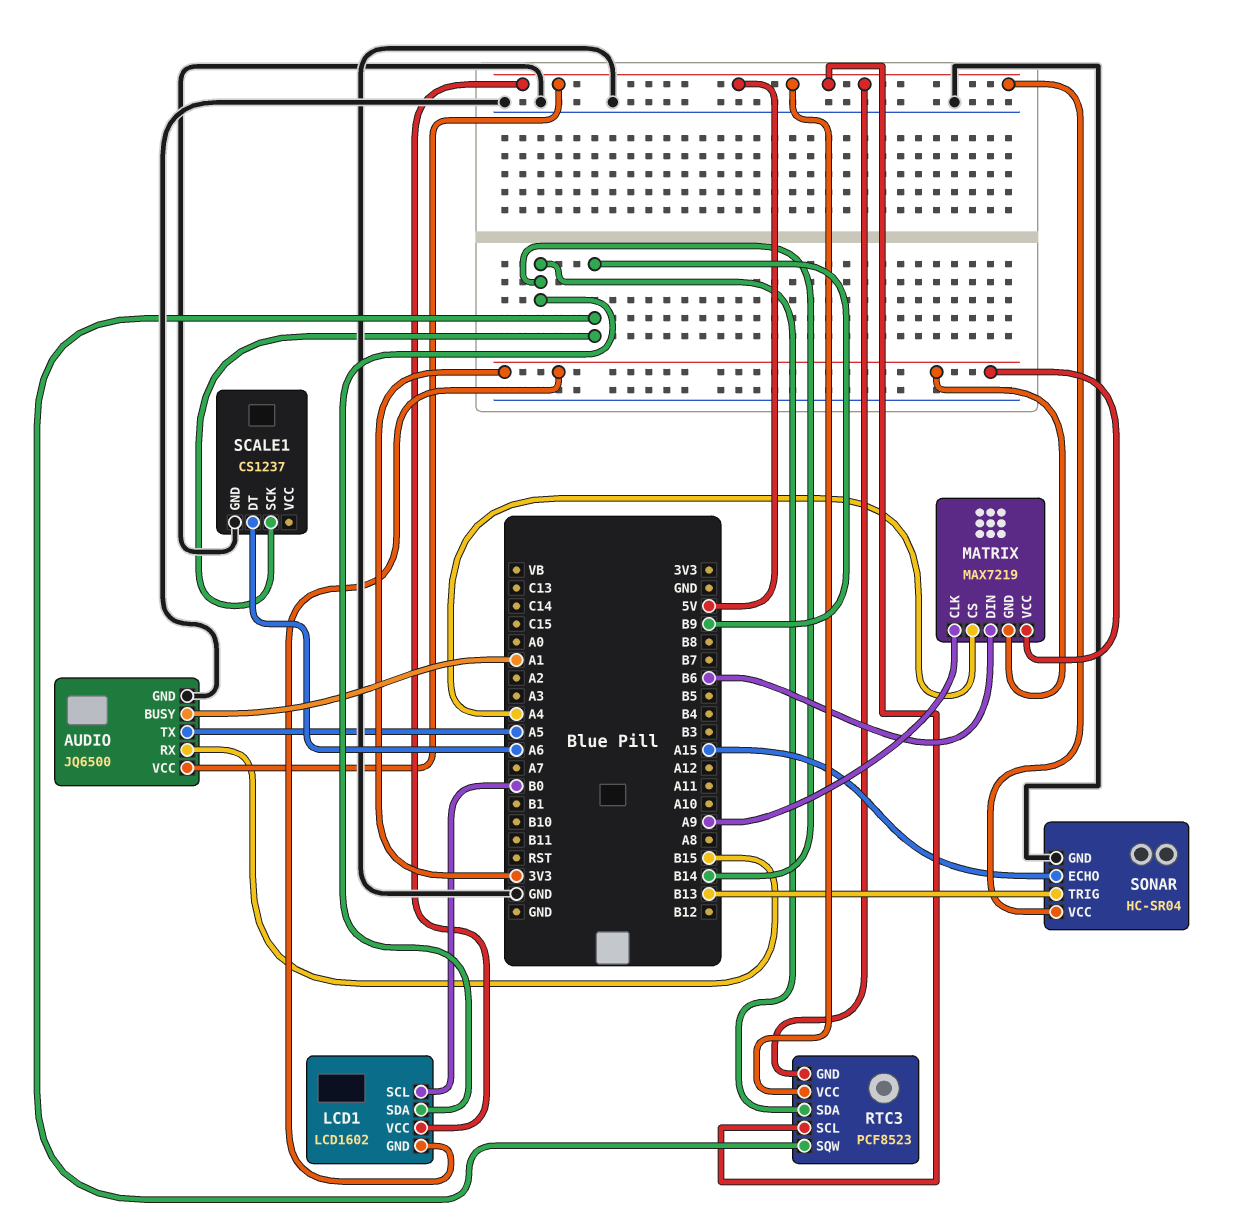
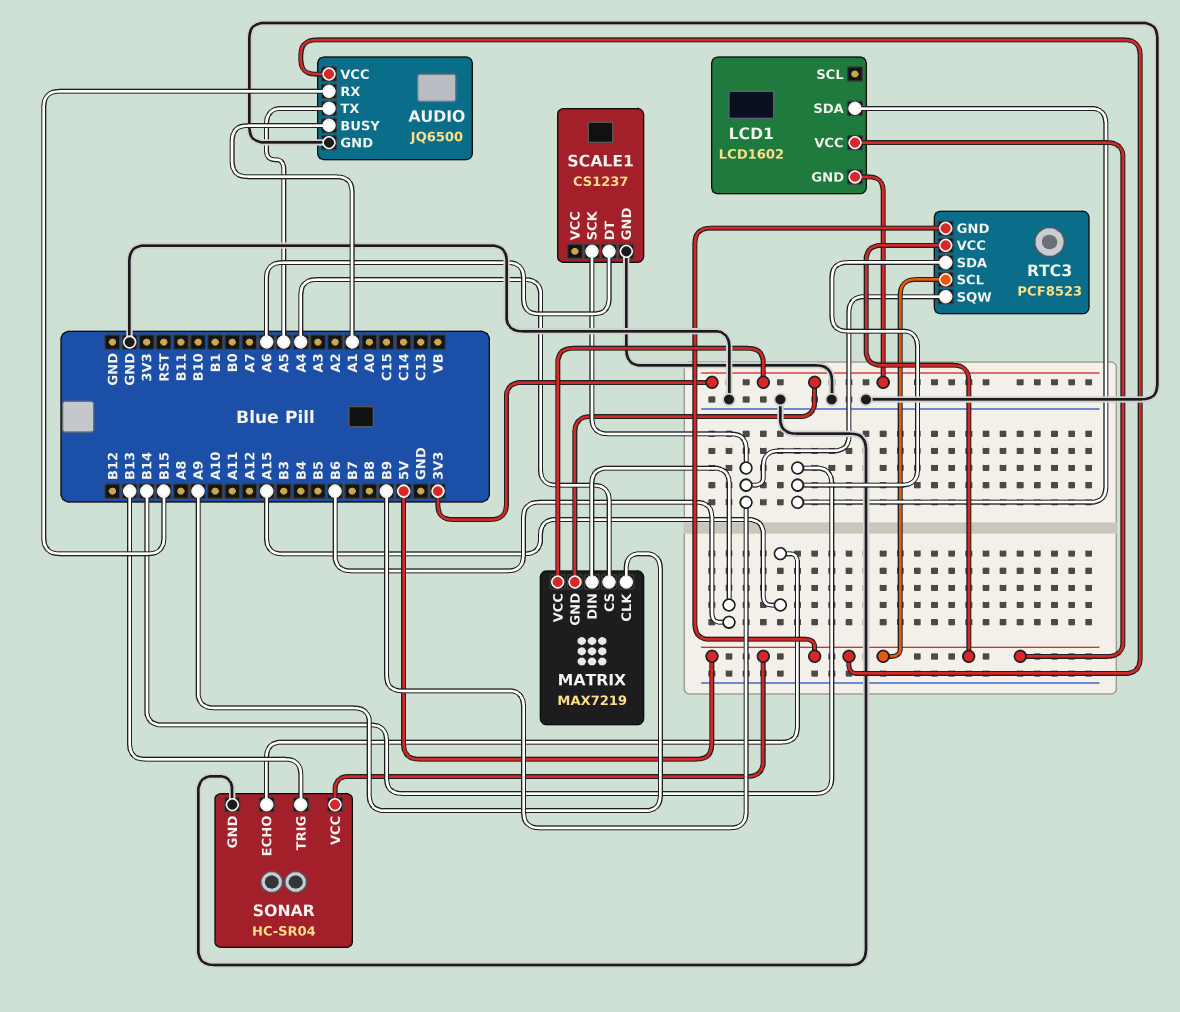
LCD1 pin SCL: B0 -> none

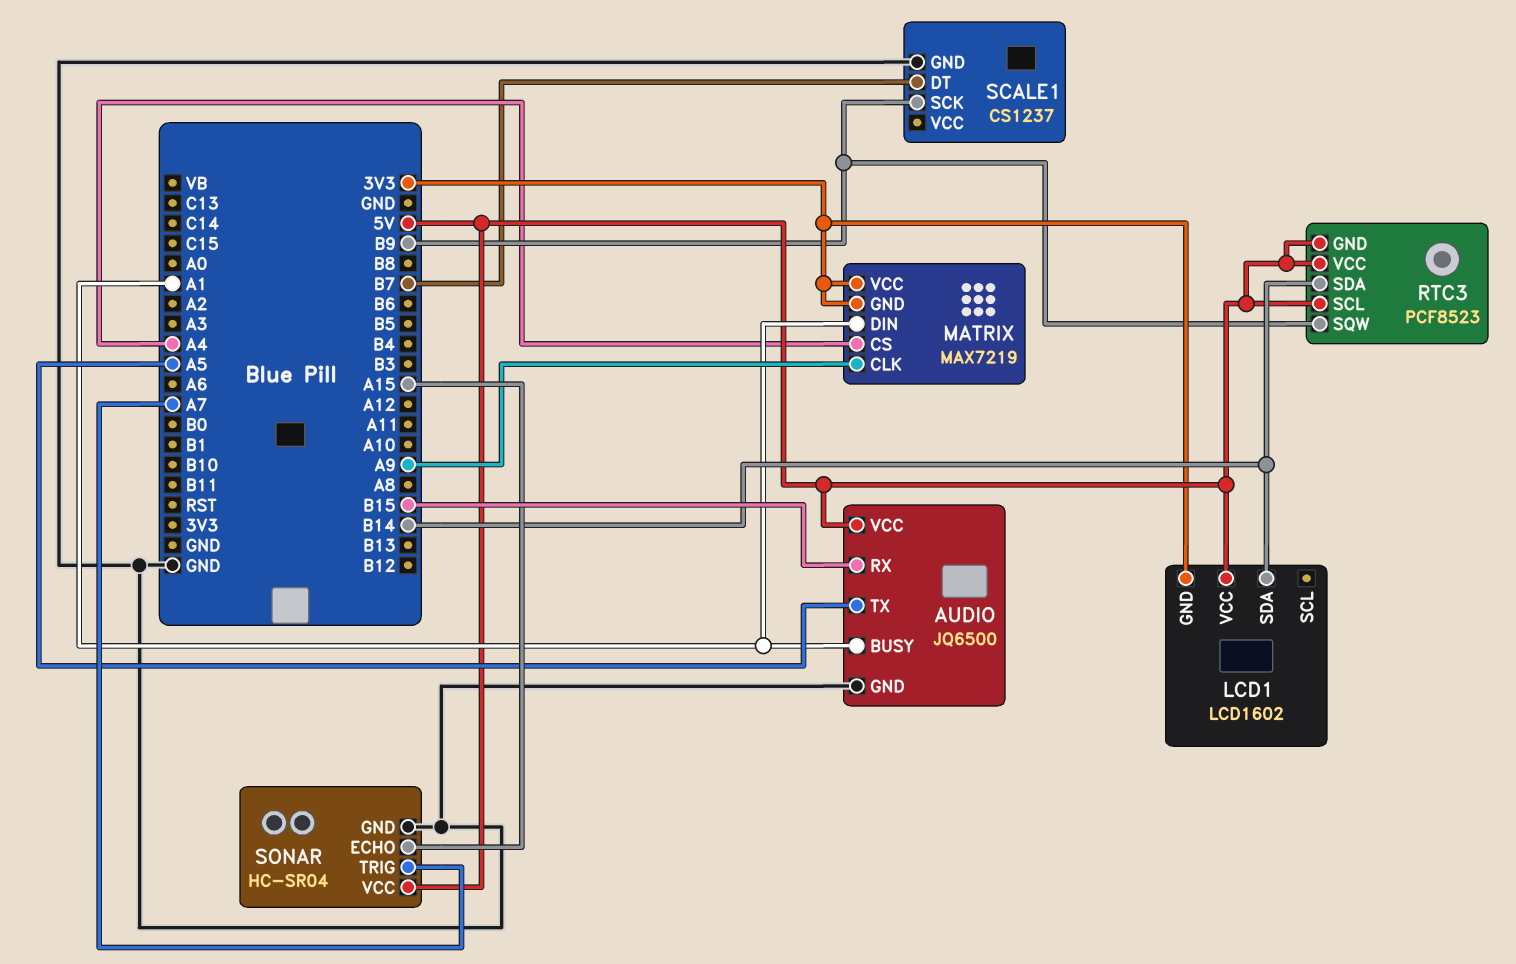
MATRIX pin DIN: B6 -> A1
SCALE1 pin DT: A6 -> B7
SONAR pin TRIG: B13 -> A7

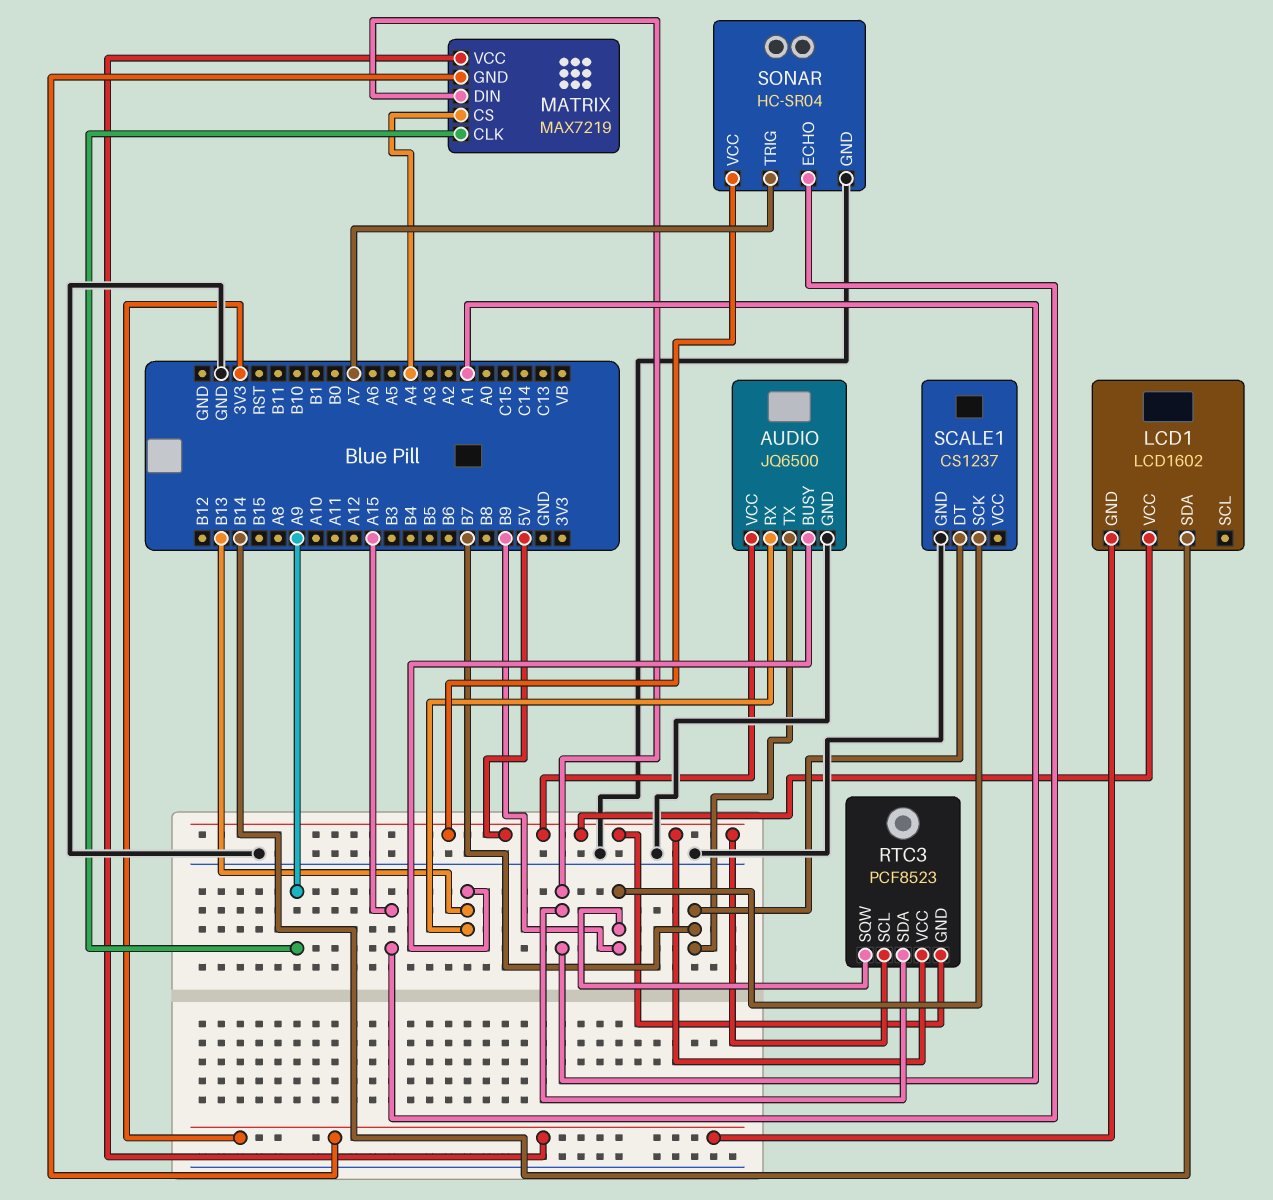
AUDIO pin BUSY: A1 -> B13
AUDIO pin RX: B15 -> B13
AUDIO pin TX: A5 -> B7
RTC3 pin SDA: B14 -> A1

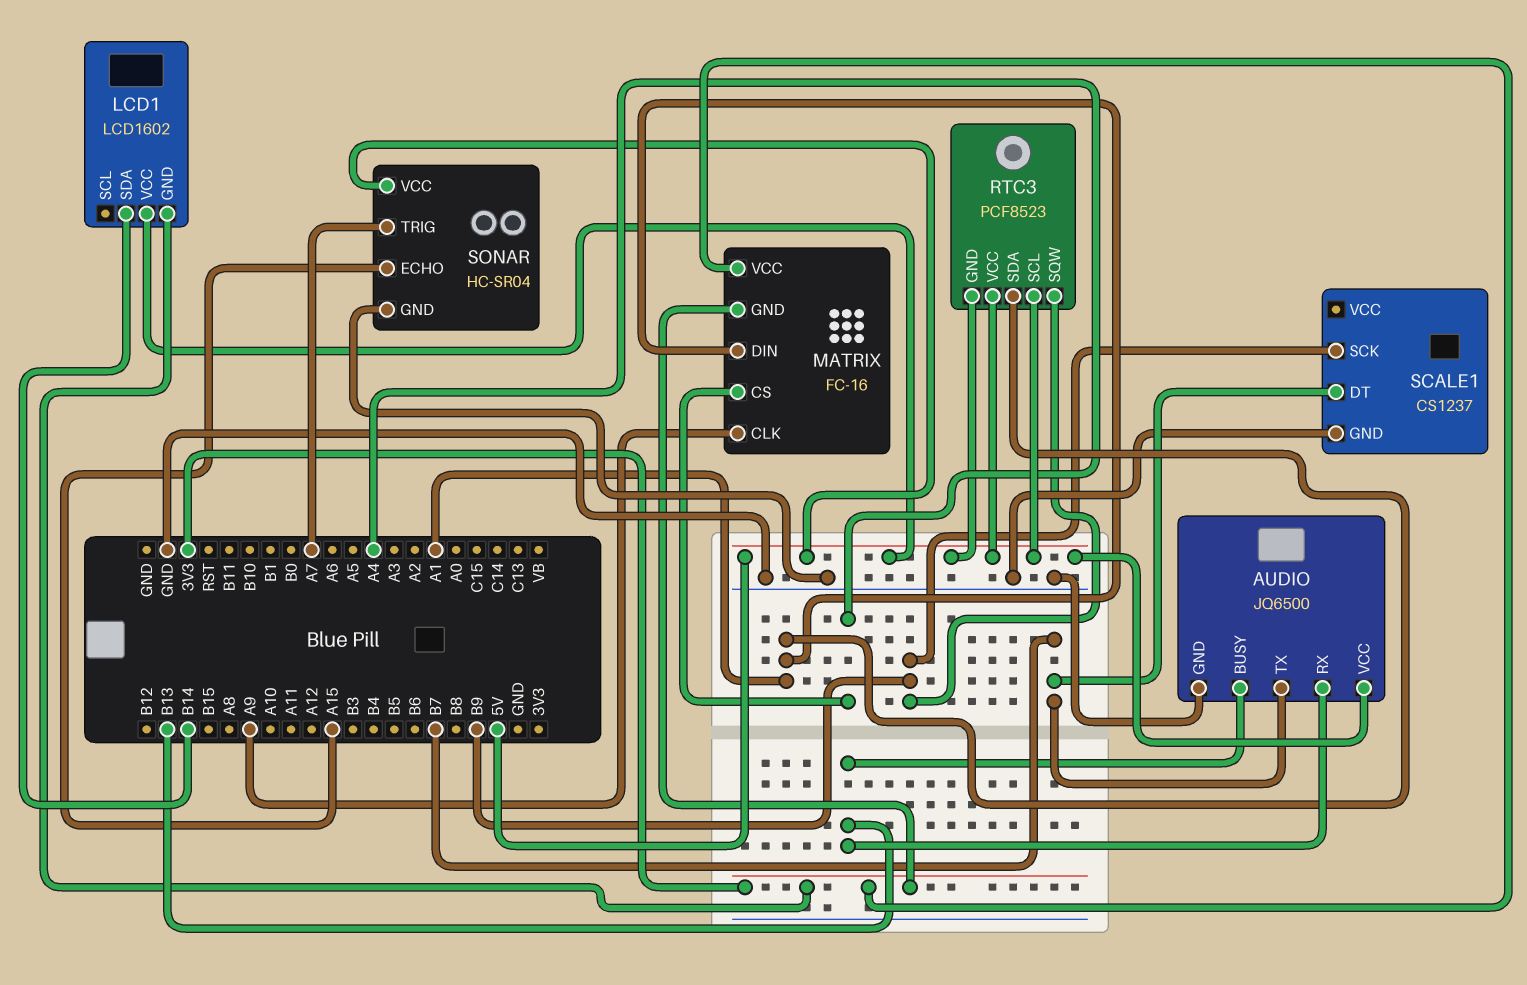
MATRIX: MAX7219 -> FC-16

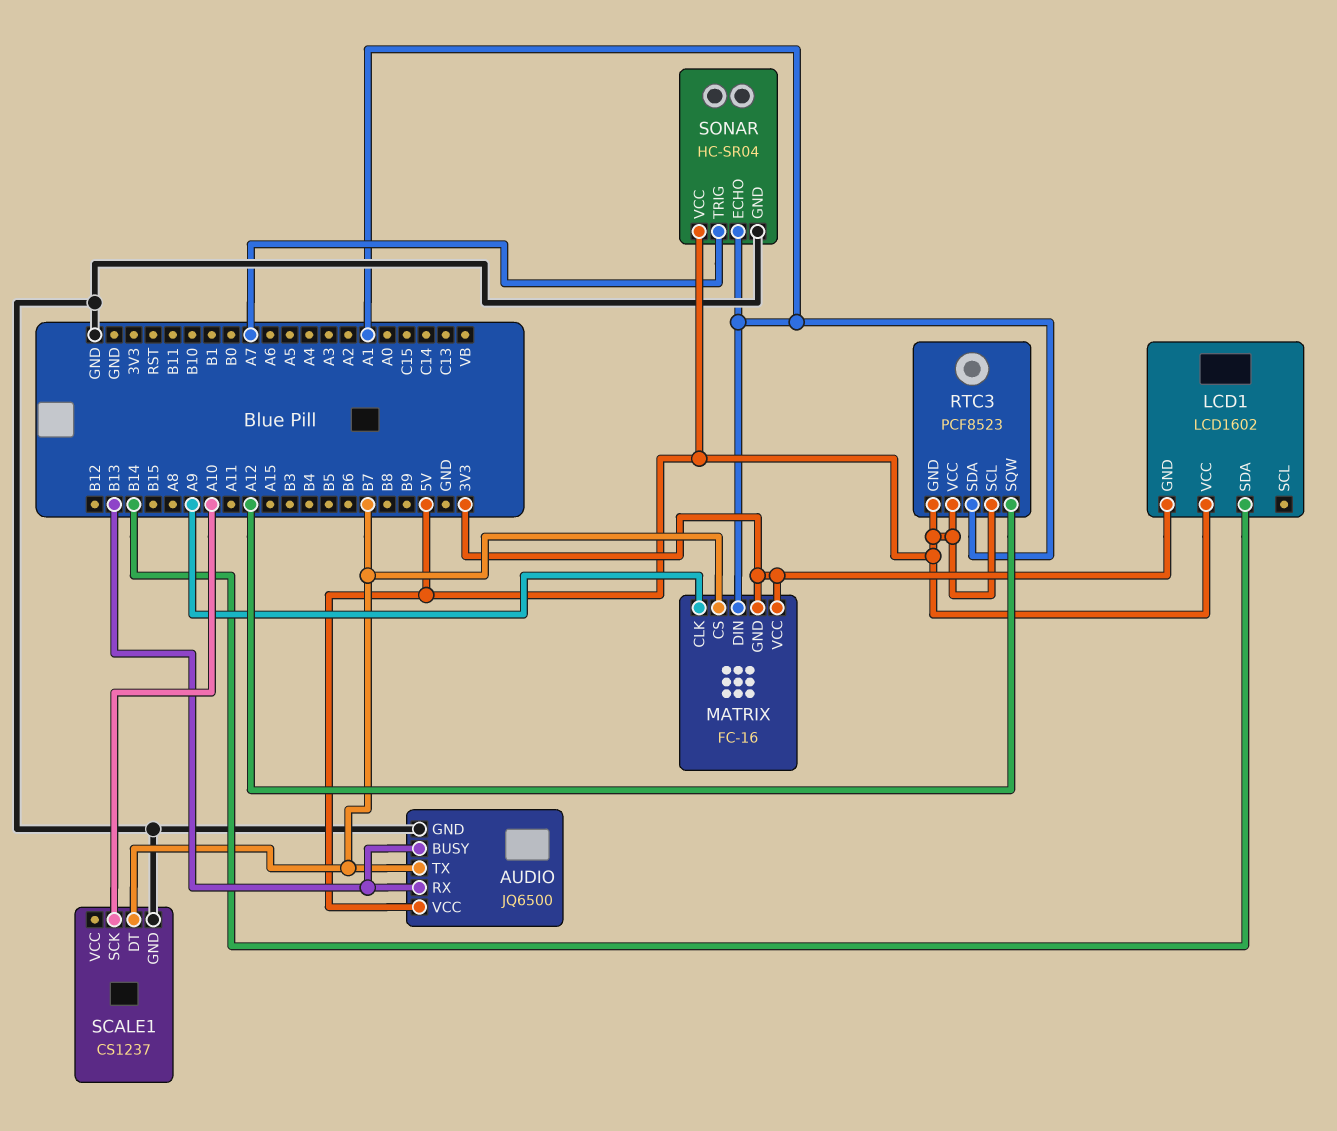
MATRIX pin CS: A4 -> B7
RTC3 pin SQW: B9 -> A12
SCALE1 pin SCK: B9 -> A10
SONAR pin ECHO: A15 -> A1

